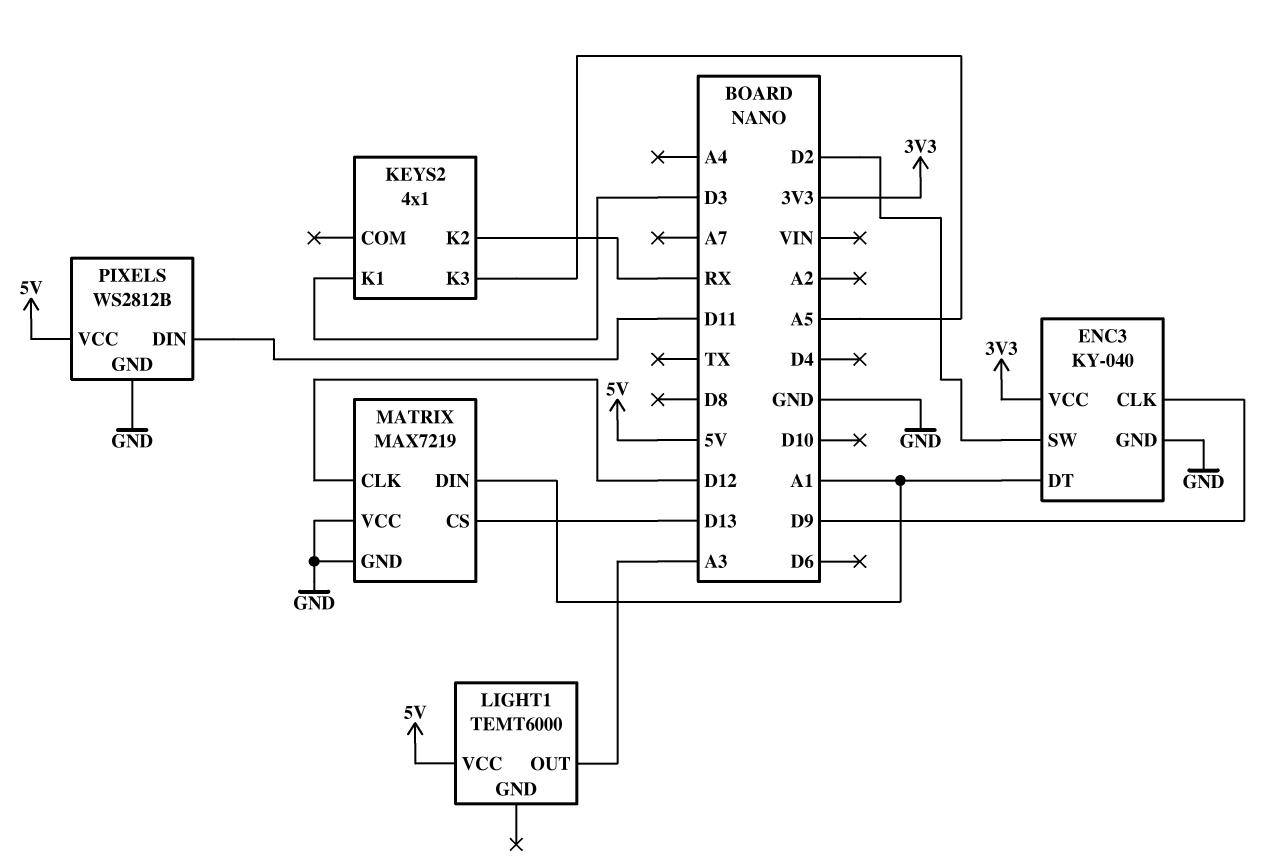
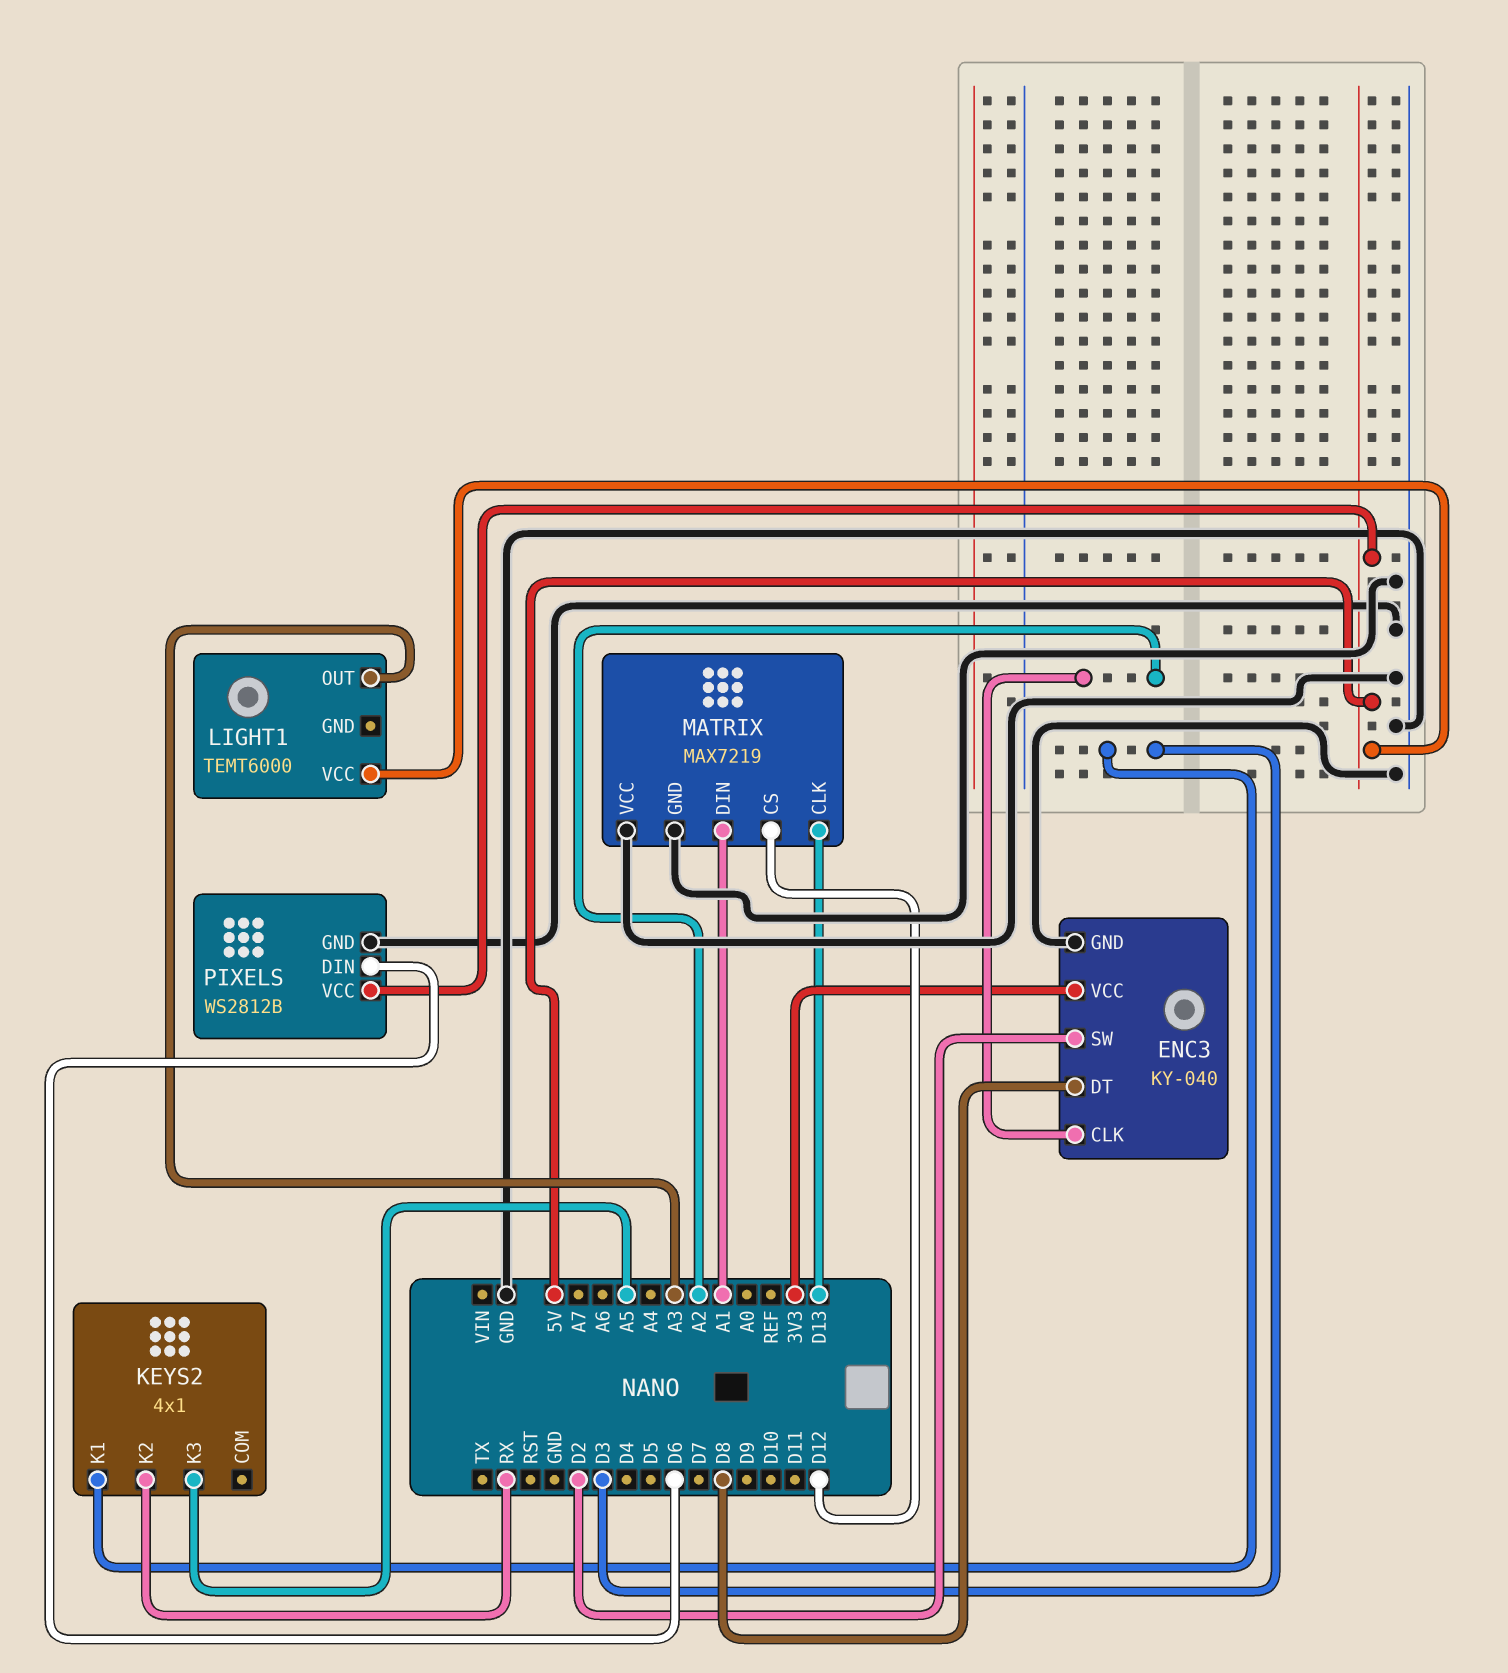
ENC3 pin CLK: D9 -> A2
ENC3 pin DT: A1 -> D8
MATRIX pin CLK: D12 -> D13
MATRIX pin CS: D13 -> D12
PIXELS pin DIN: D11 -> D6

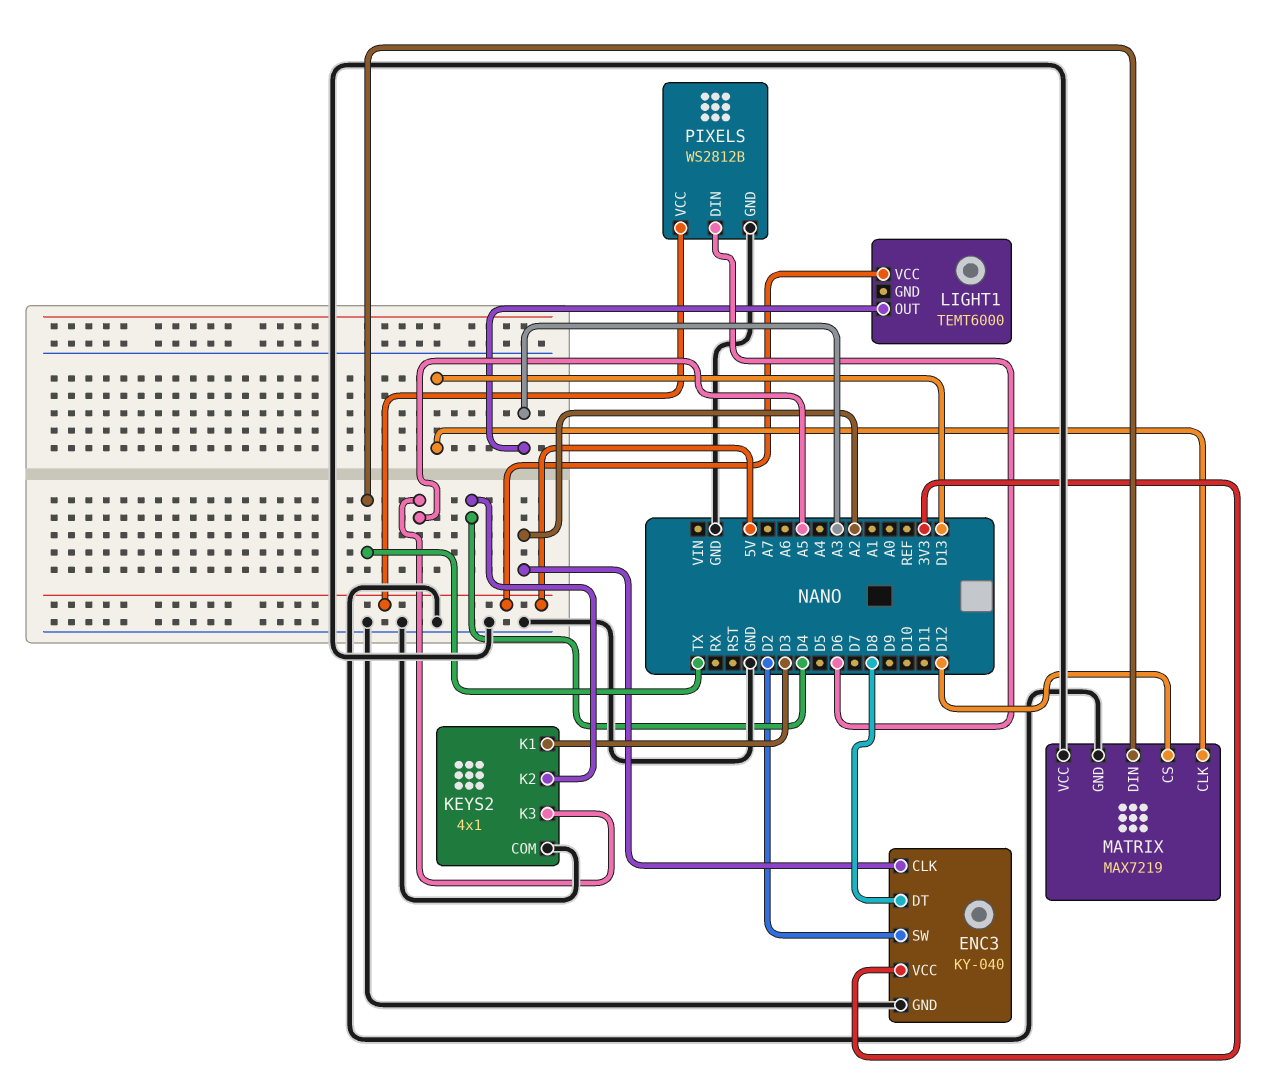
KEYS2 pin COM: none -> GND
KEYS2 pin K2: RX -> D4
MATRIX pin DIN: A1 -> TX

